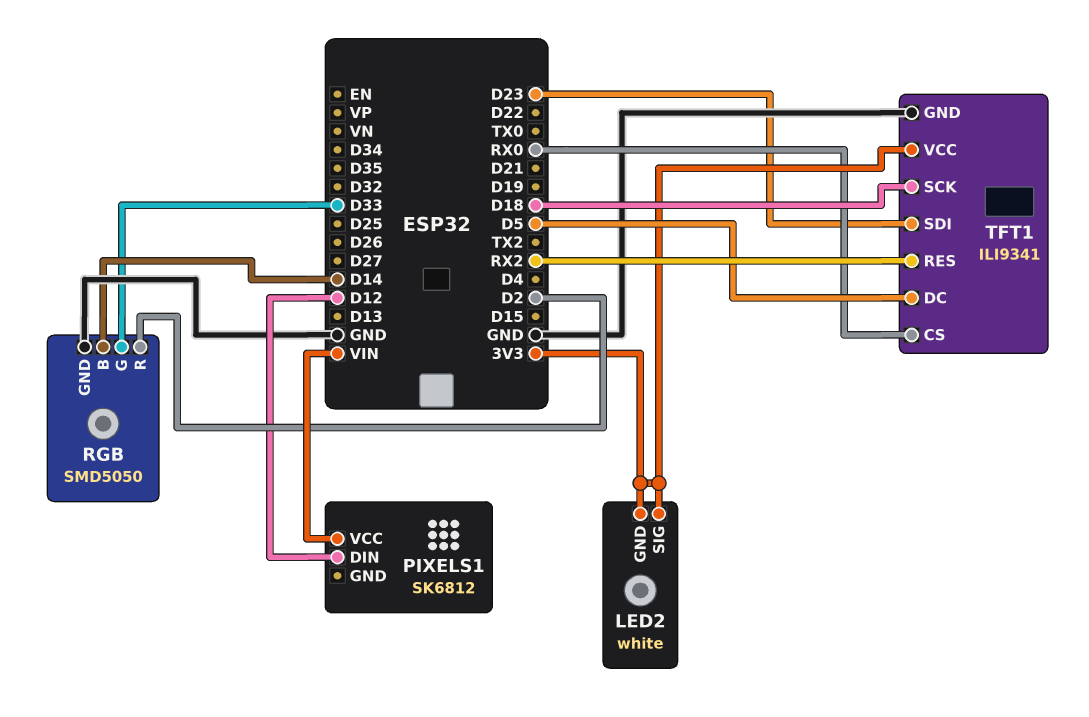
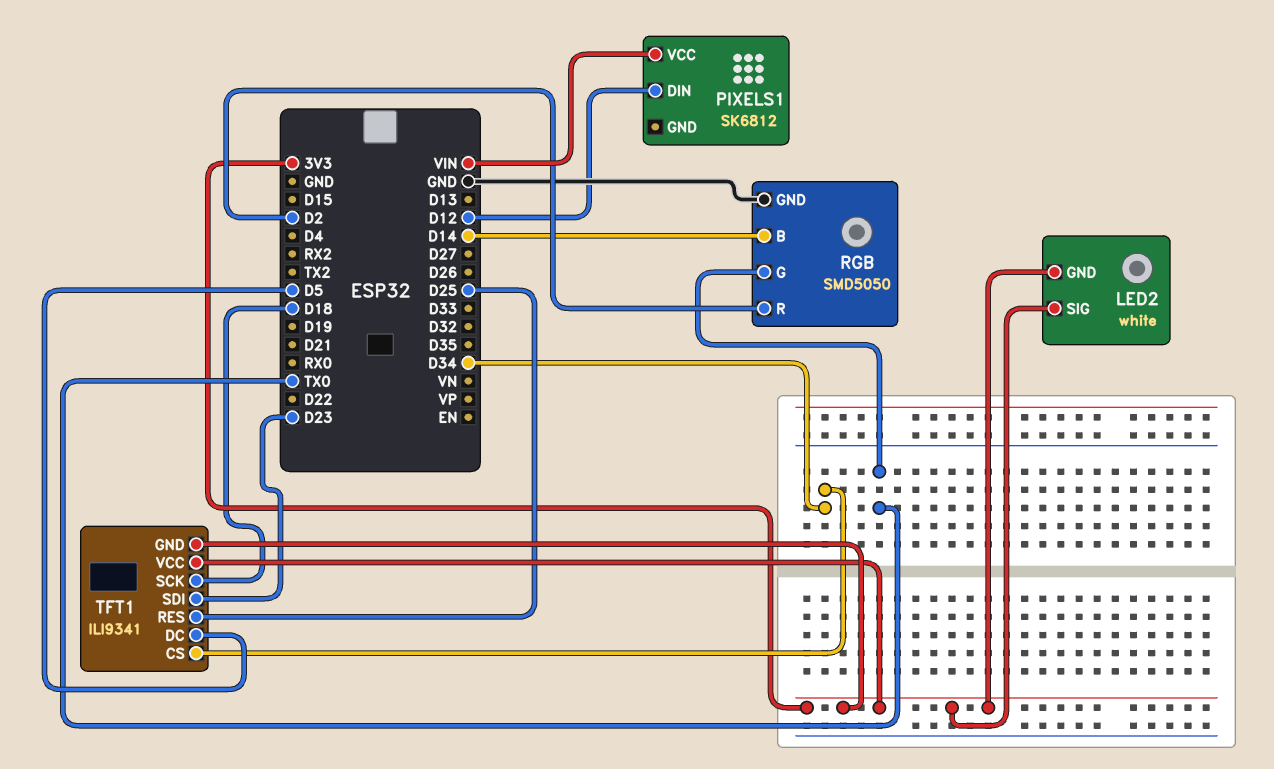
RGB pin G: D33 -> TX0
TFT1 pin CS: RX0 -> D34
TFT1 pin GND: GND -> 3V3
TFT1 pin RES: RX2 -> D25

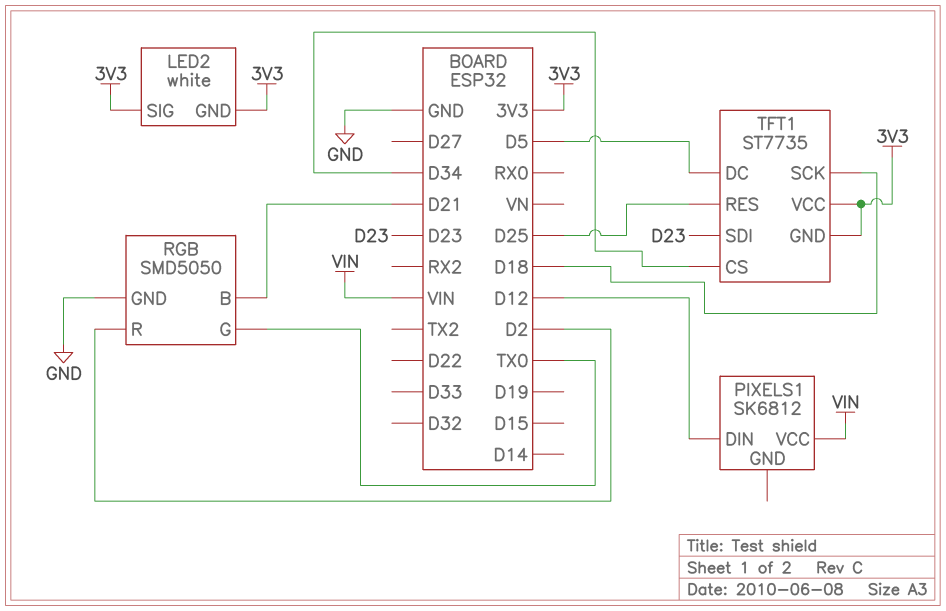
RGB pin B: D14 -> D21
TFT1: ILI9341 -> ST7735

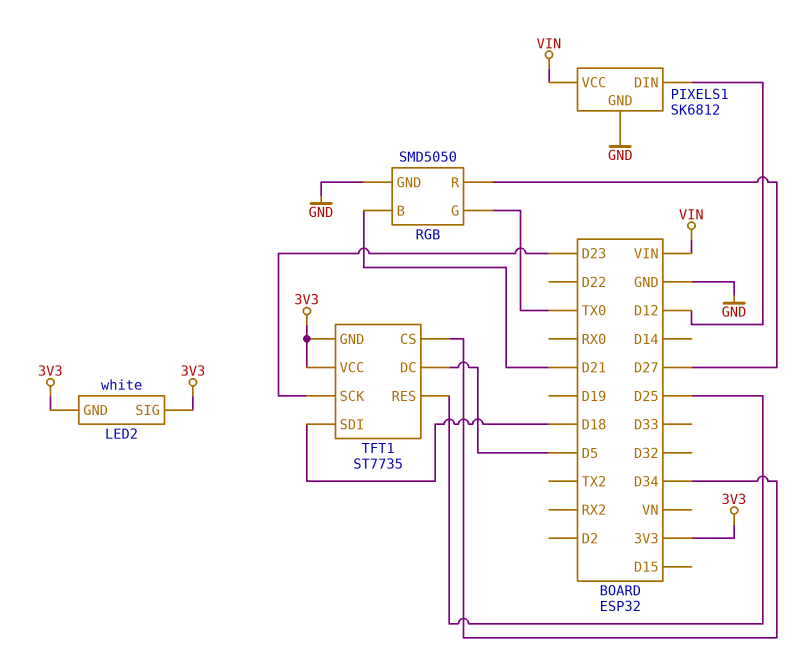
PIXELS1 pin GND: none -> GND
RGB pin R: D2 -> D27
TFT1 pin SCK: D18 -> D23
TFT1 pin SDI: D23 -> D18

